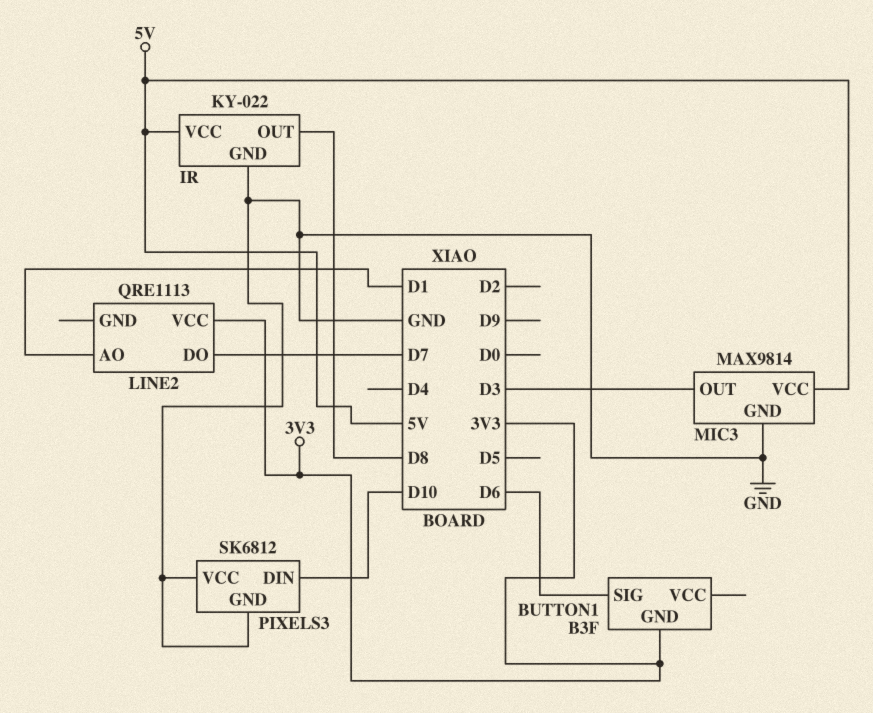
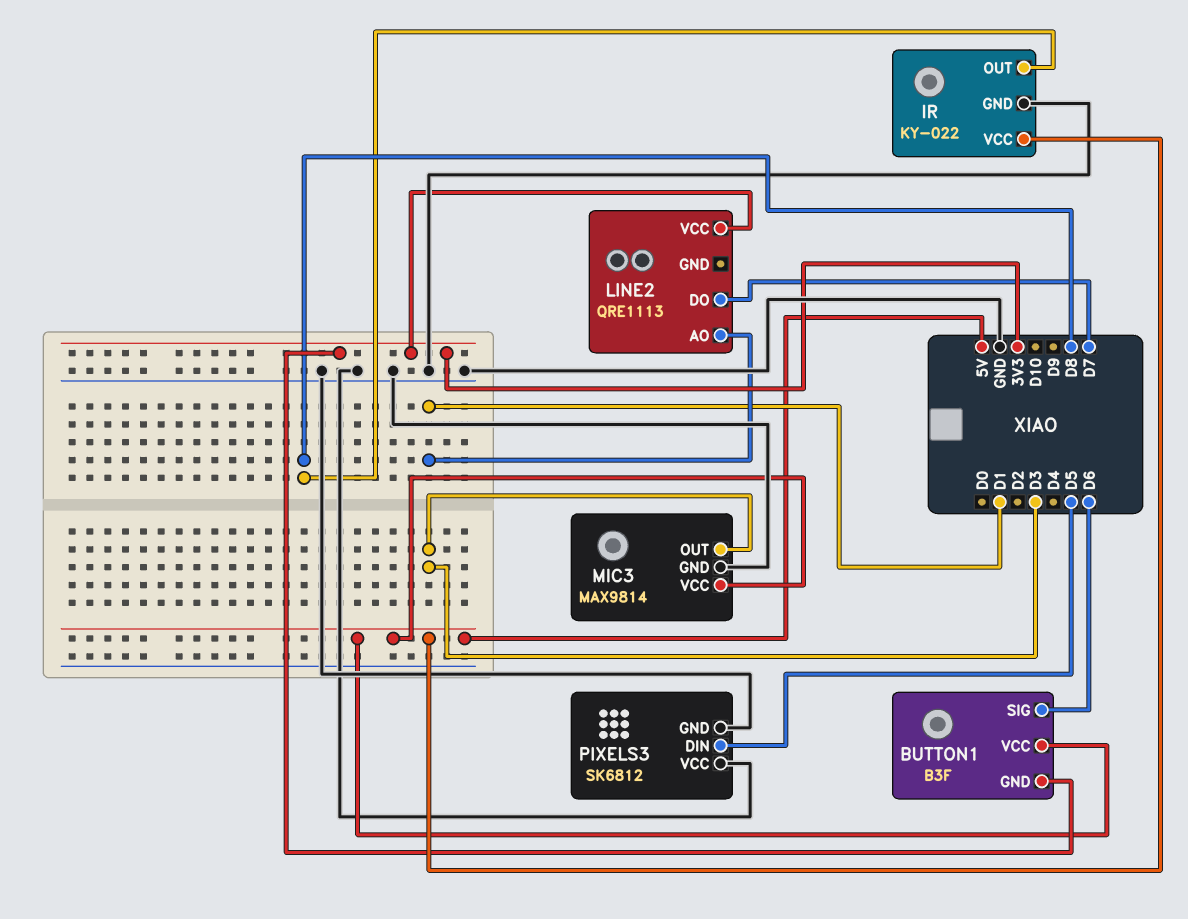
BUTTON1 pin VCC: none -> 5V
PIXELS3 pin DIN: D10 -> D5

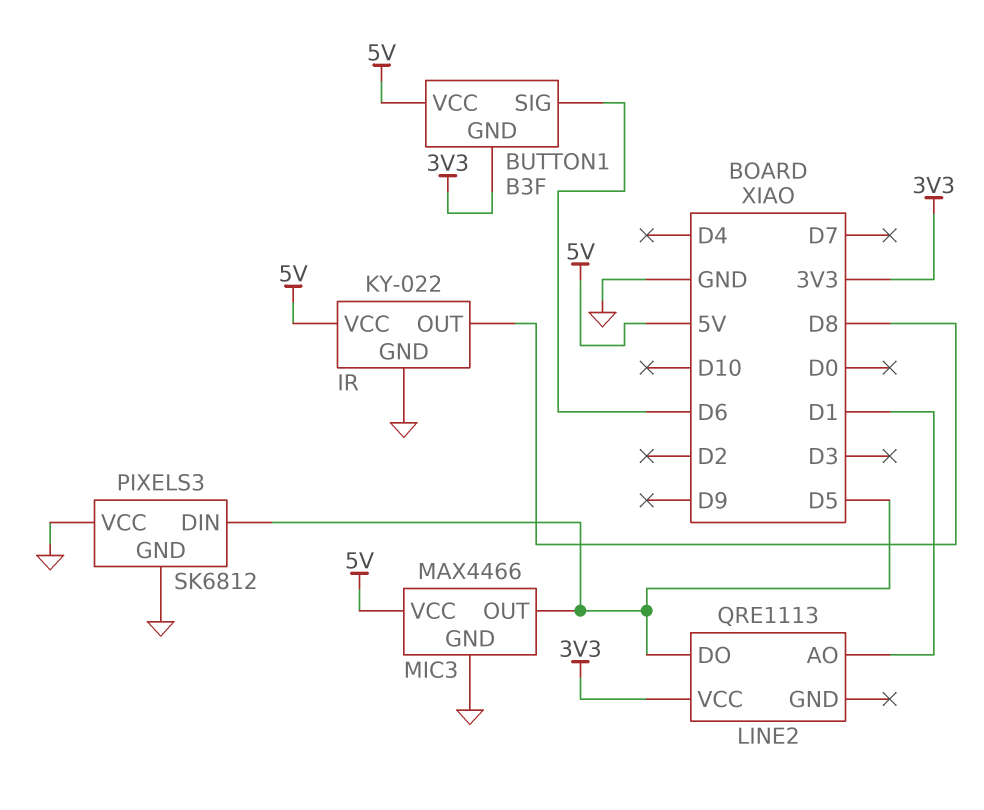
LINE2 pin DO: D7 -> D5
MIC3: MAX9814 -> MAX4466
MIC3 pin OUT: D3 -> D5

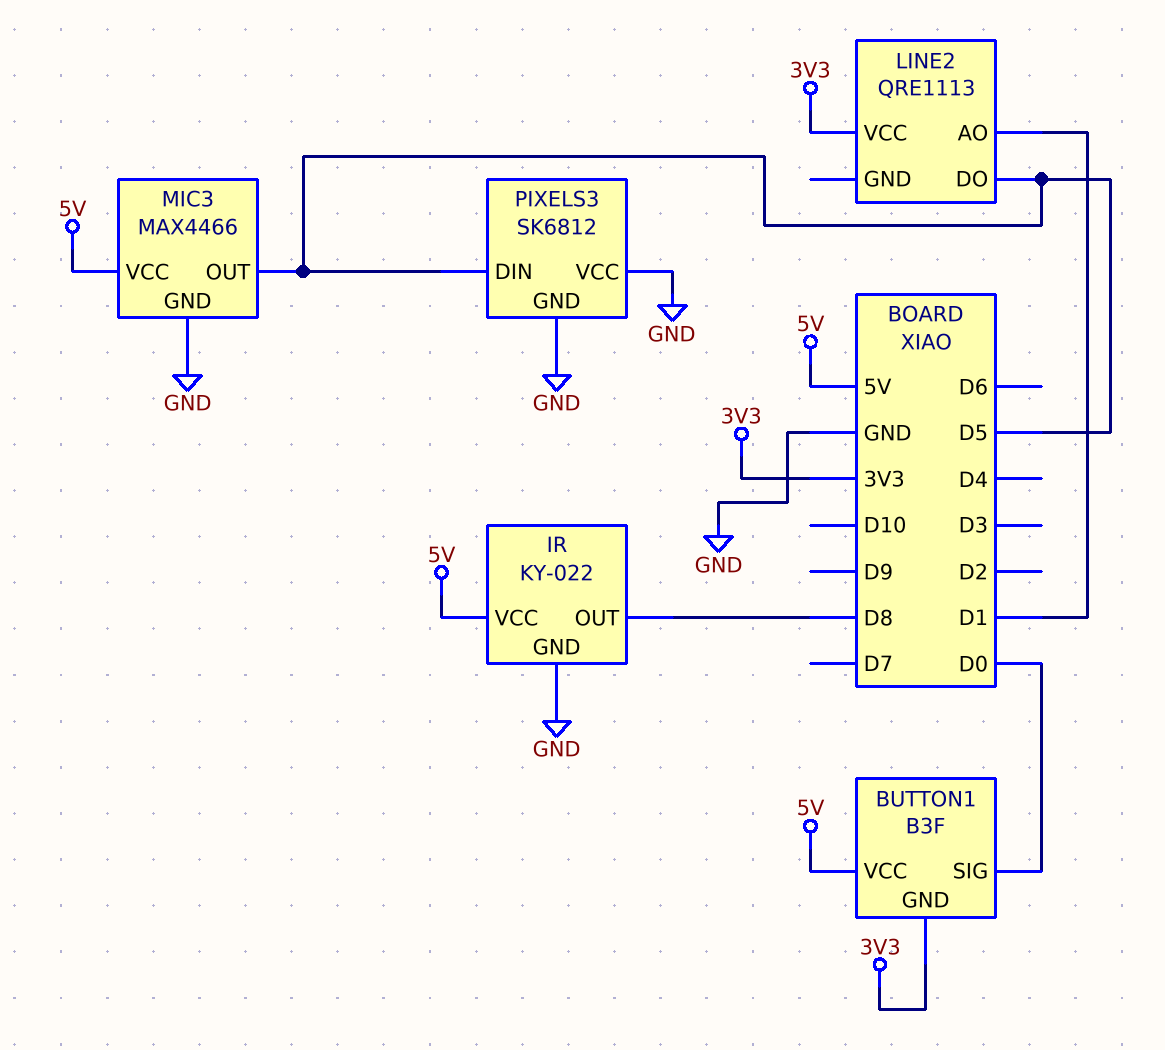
BUTTON1 pin SIG: D6 -> D0

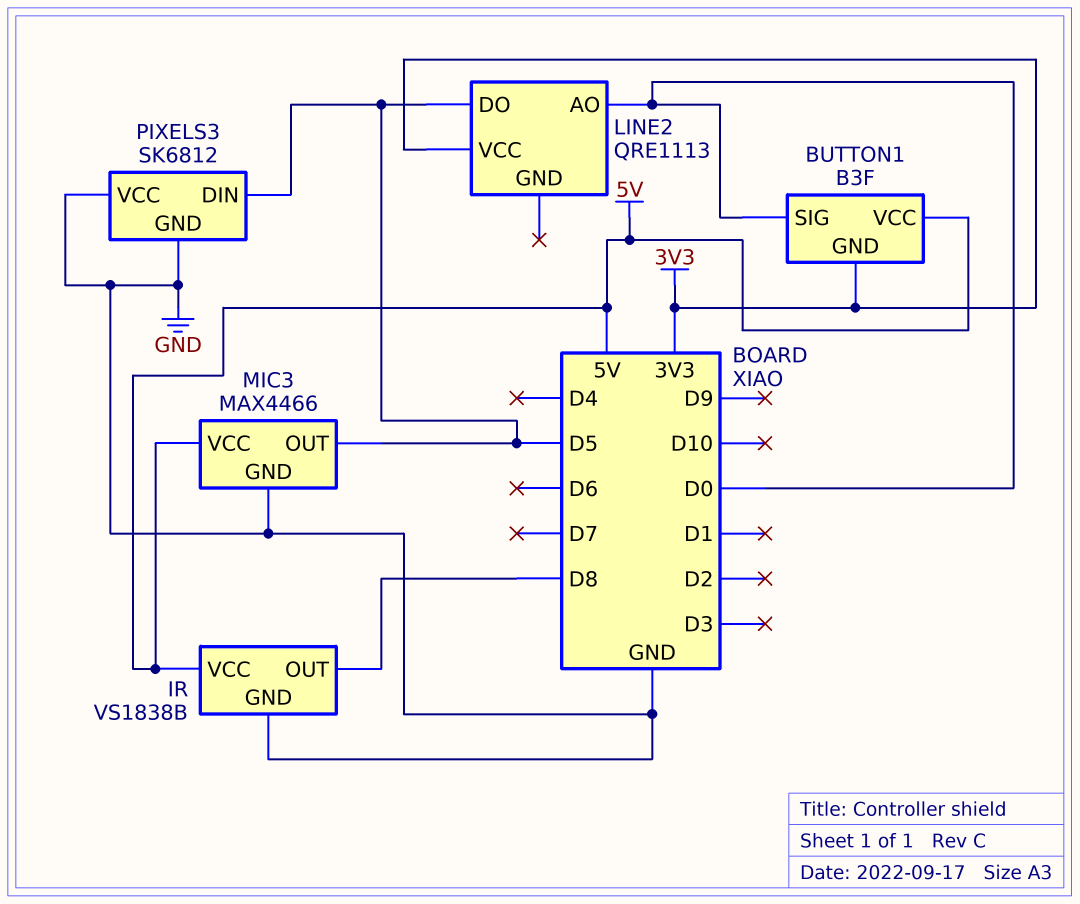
IR: KY-022 -> VS1838B
LINE2 pin AO: D1 -> D0

